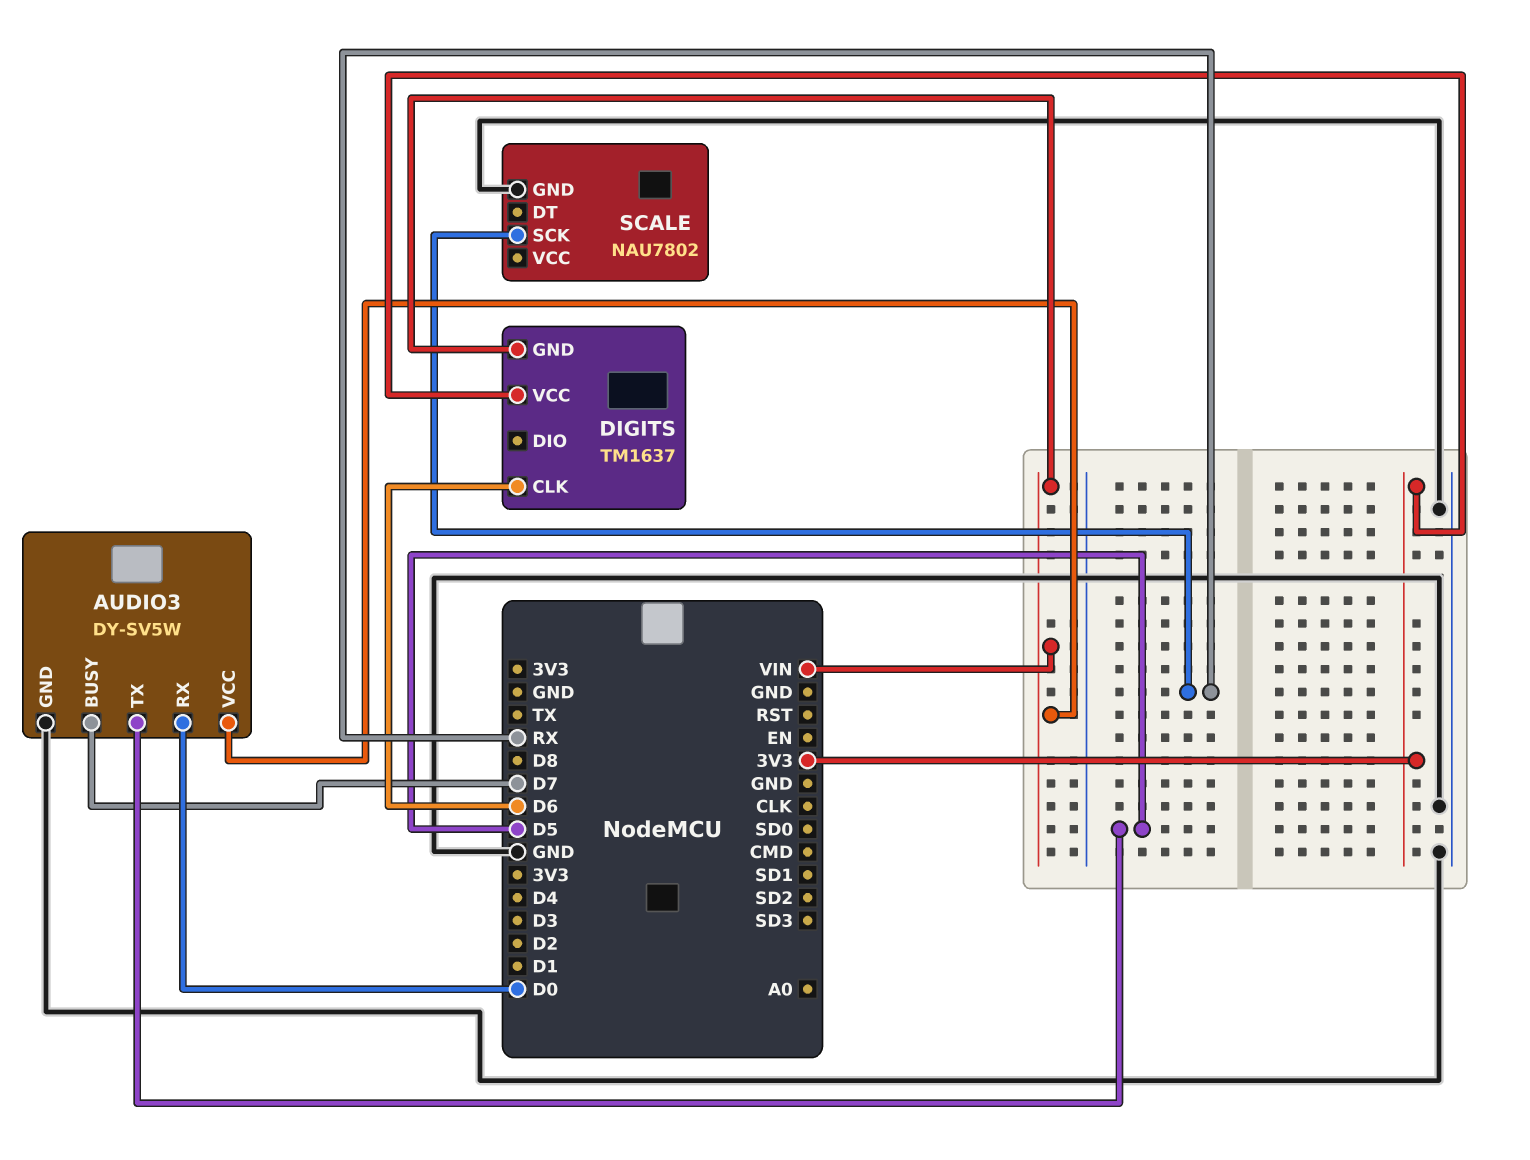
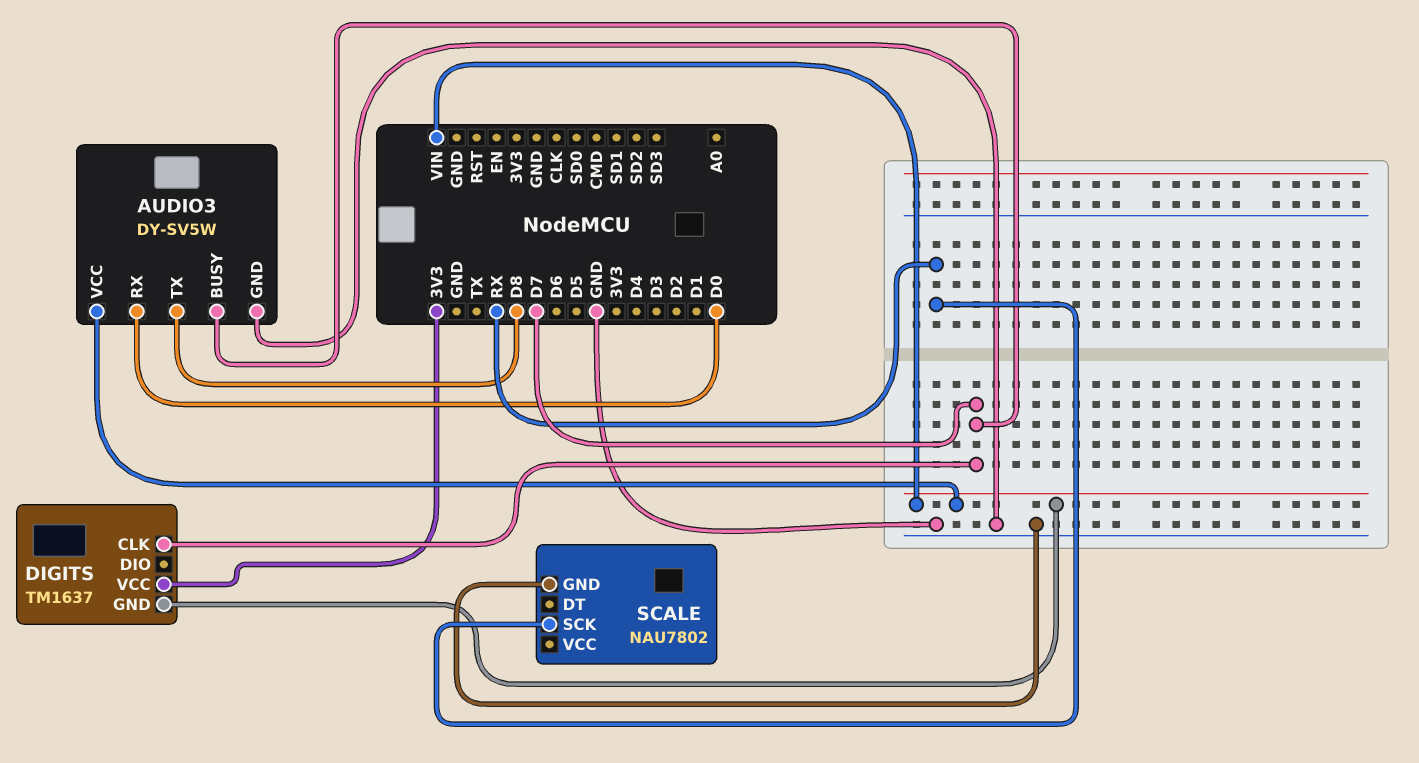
AUDIO3 pin TX: D5 -> D8
DIGITS pin CLK: D6 -> D7

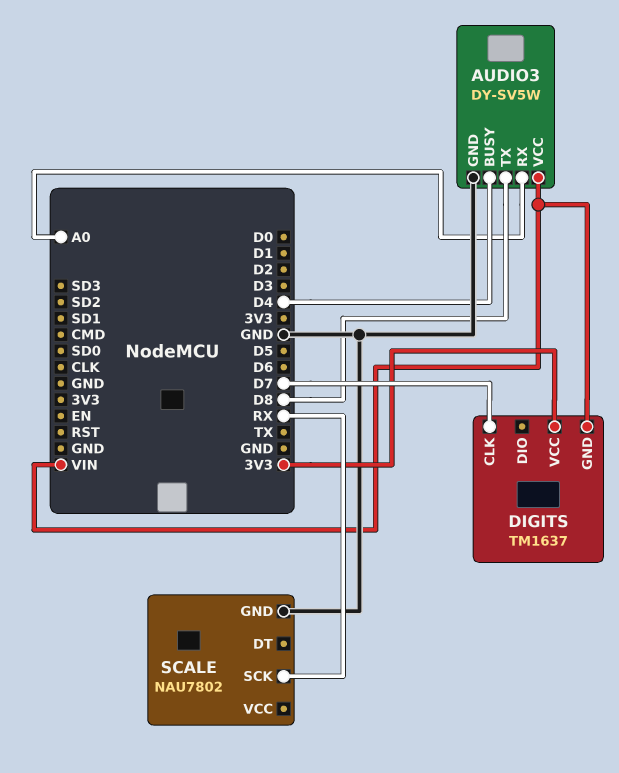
AUDIO3 pin BUSY: D7 -> D4
AUDIO3 pin RX: D0 -> A0

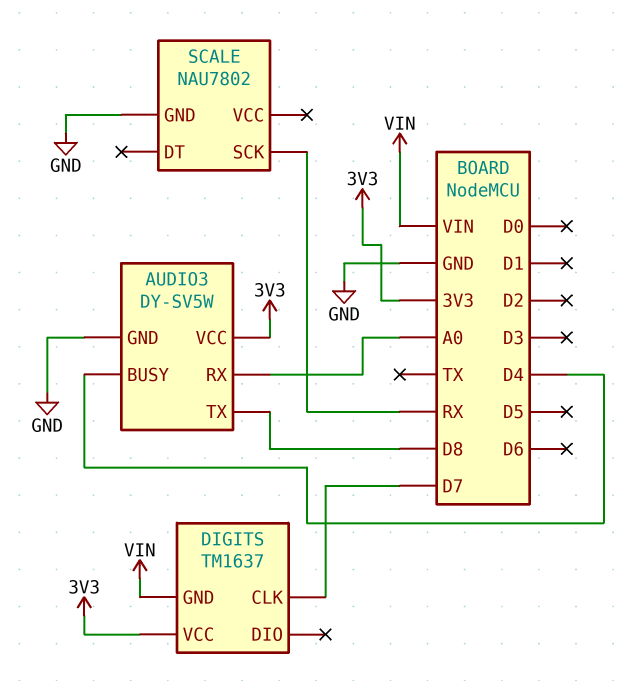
AUDIO3 pin VCC: VIN -> 3V3

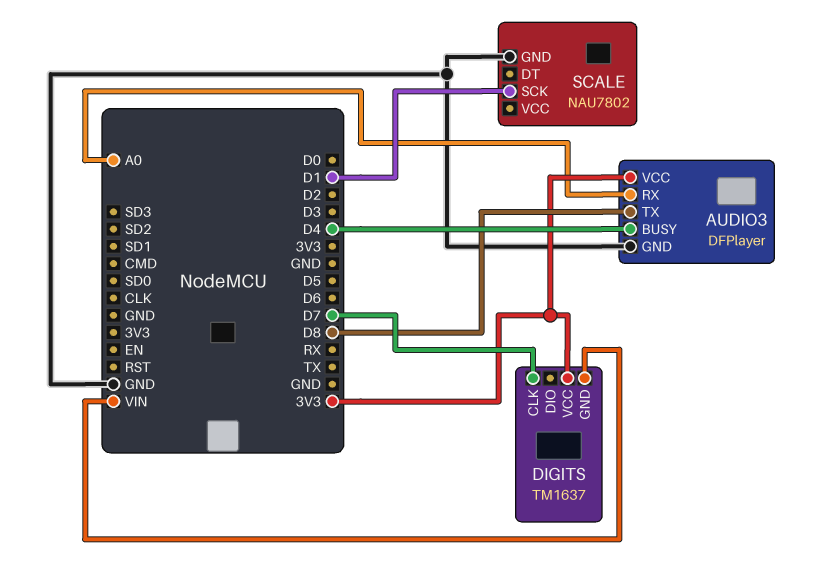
AUDIO3: DY-SV5W -> DFPlayer
SCALE pin SCK: RX -> D1

